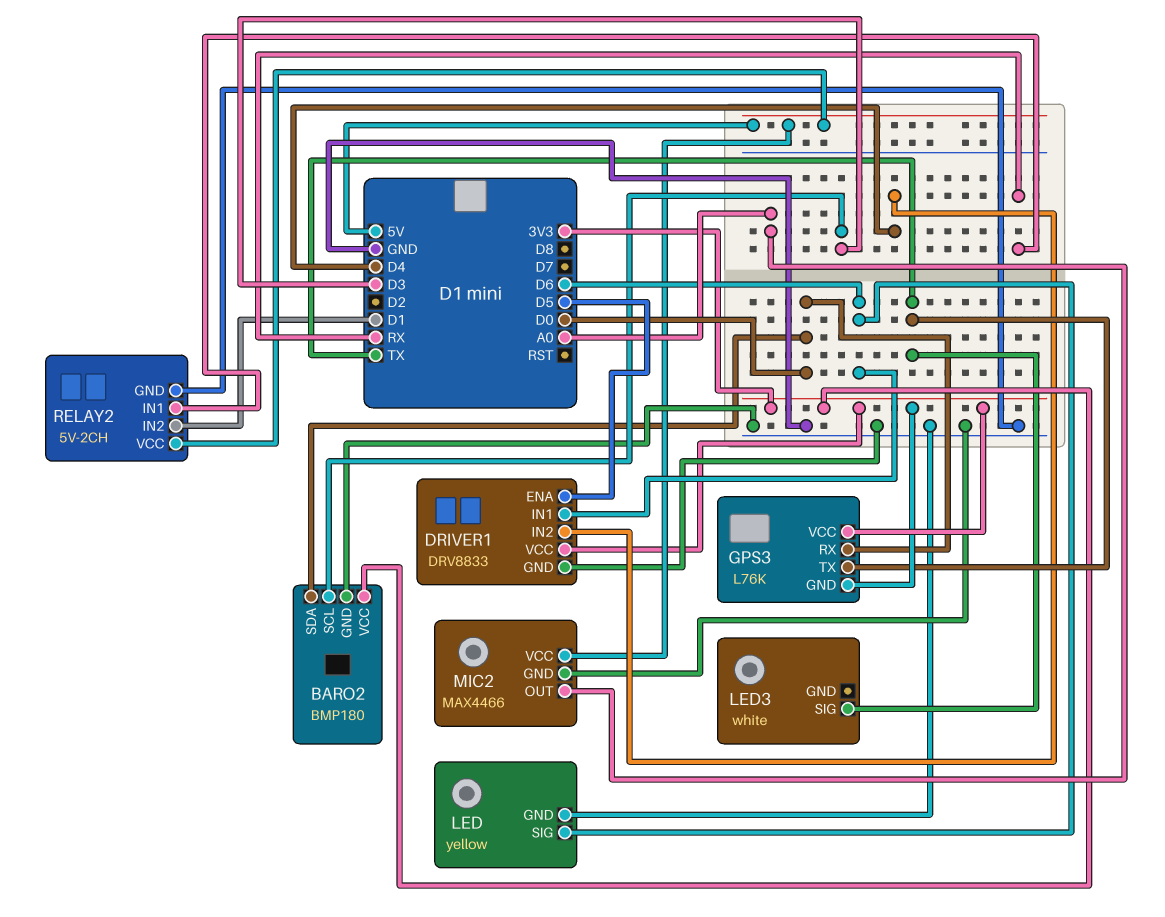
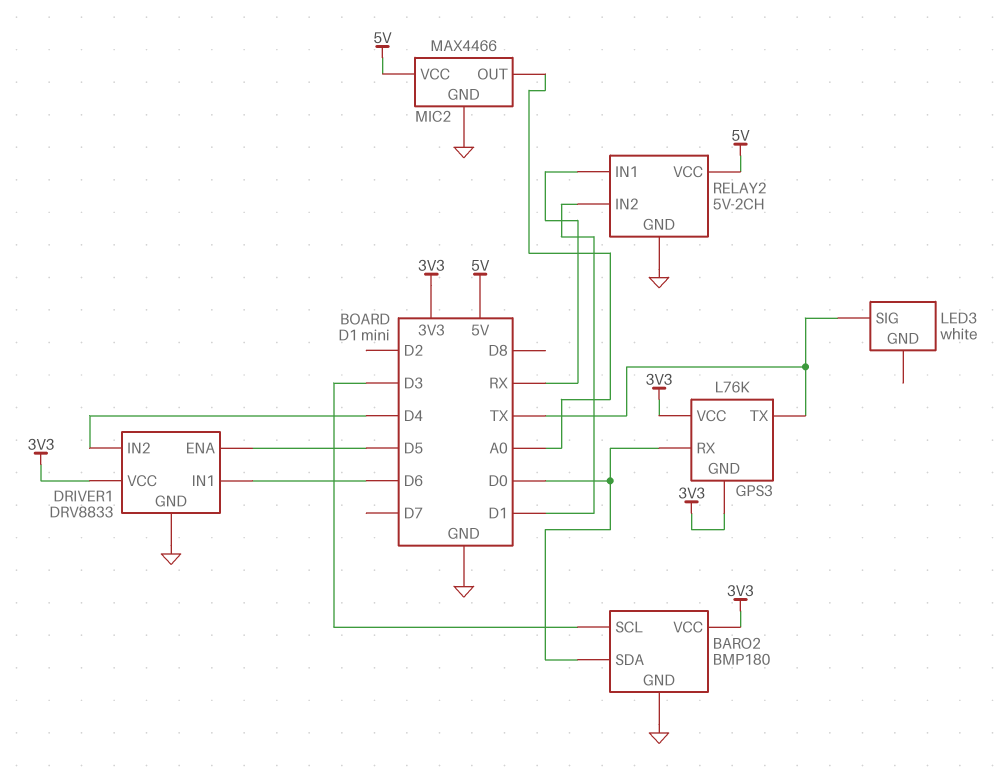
LED: yellow -> none
LED pin GND: GND -> none
LED pin SIG: D6 -> none

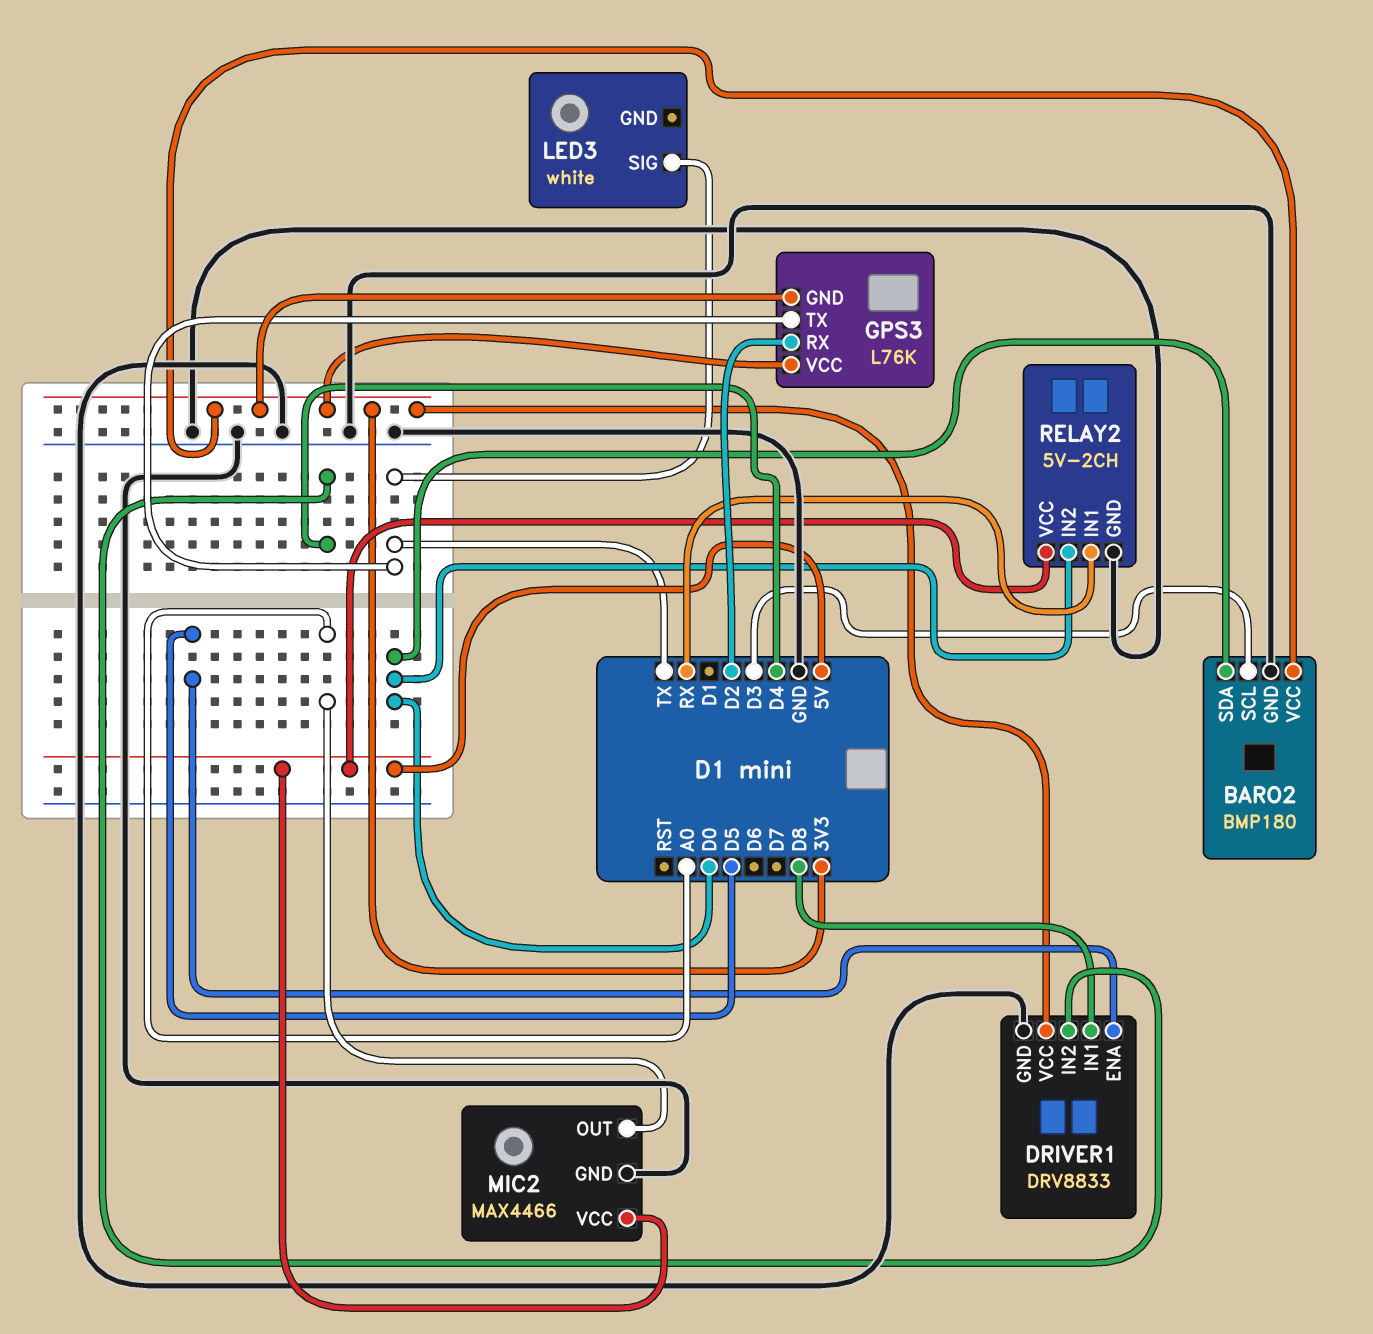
DRIVER1 pin IN1: D6 -> D8
GPS3 pin RX: D0 -> D2
RELAY2 pin IN2: D1 -> D0

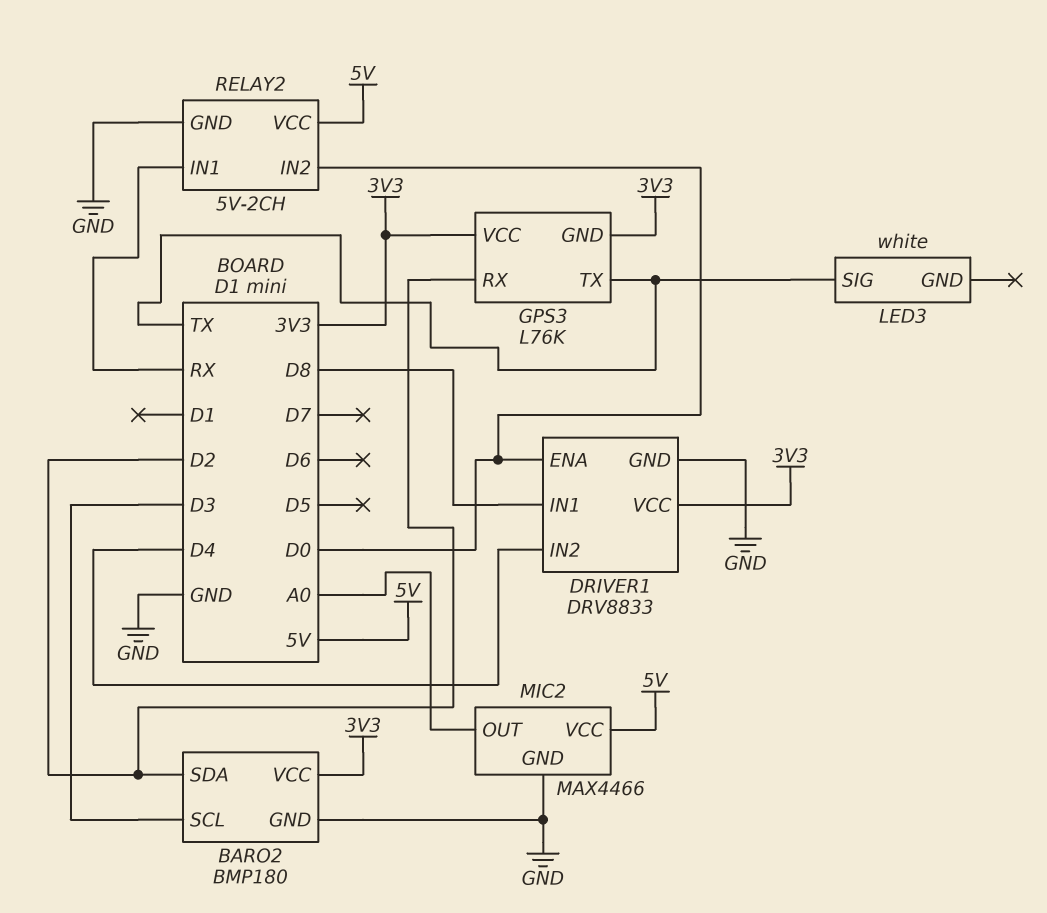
BARO2 pin SDA: D0 -> D2
DRIVER1 pin ENA: D5 -> D0

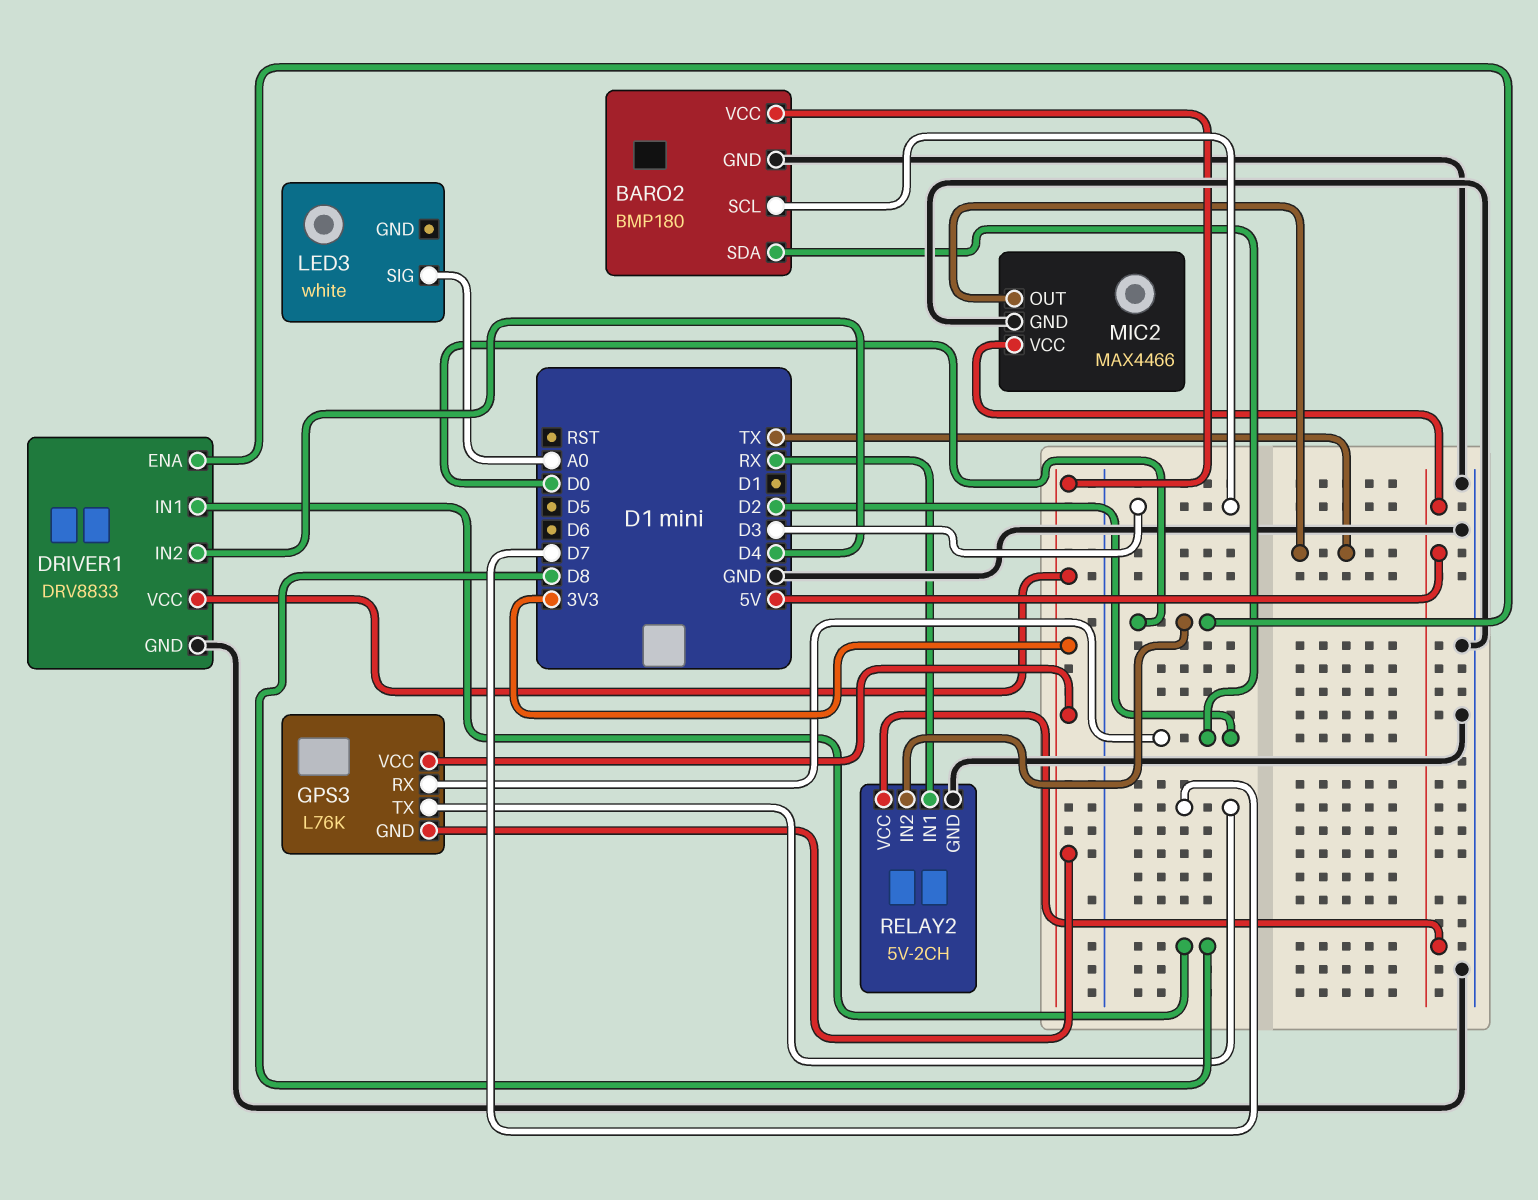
GPS3 pin TX: TX -> D7
LED3 pin SIG: TX -> A0
MIC2 pin OUT: A0 -> TX

